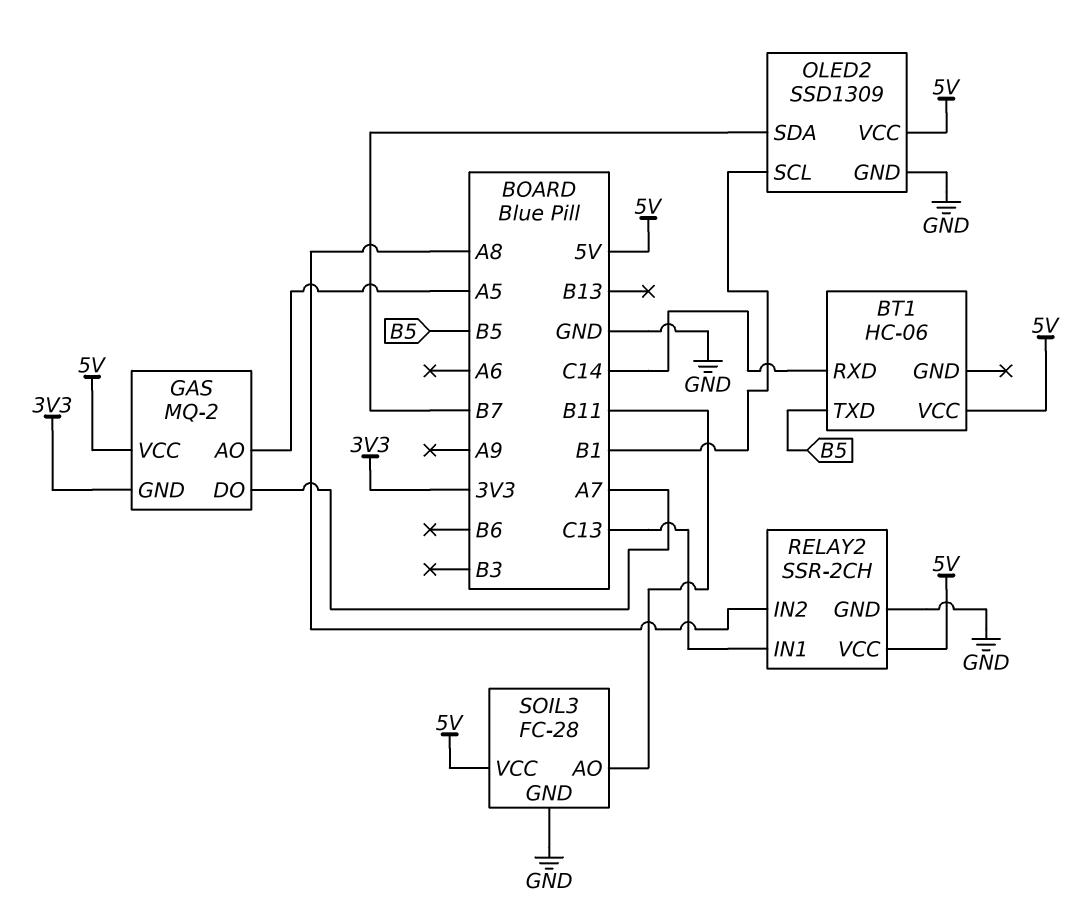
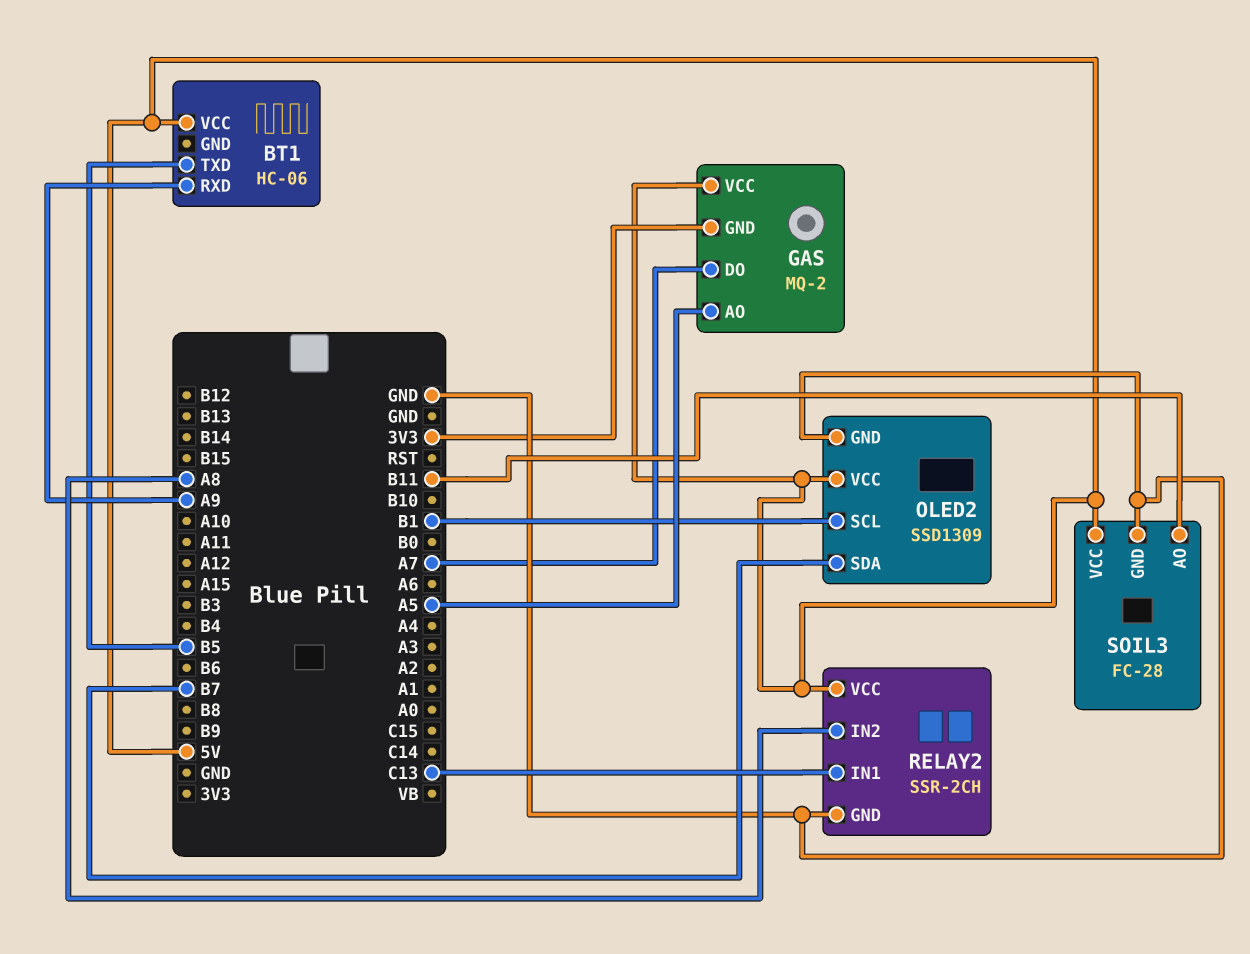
BT1 pin RXD: C14 -> A9

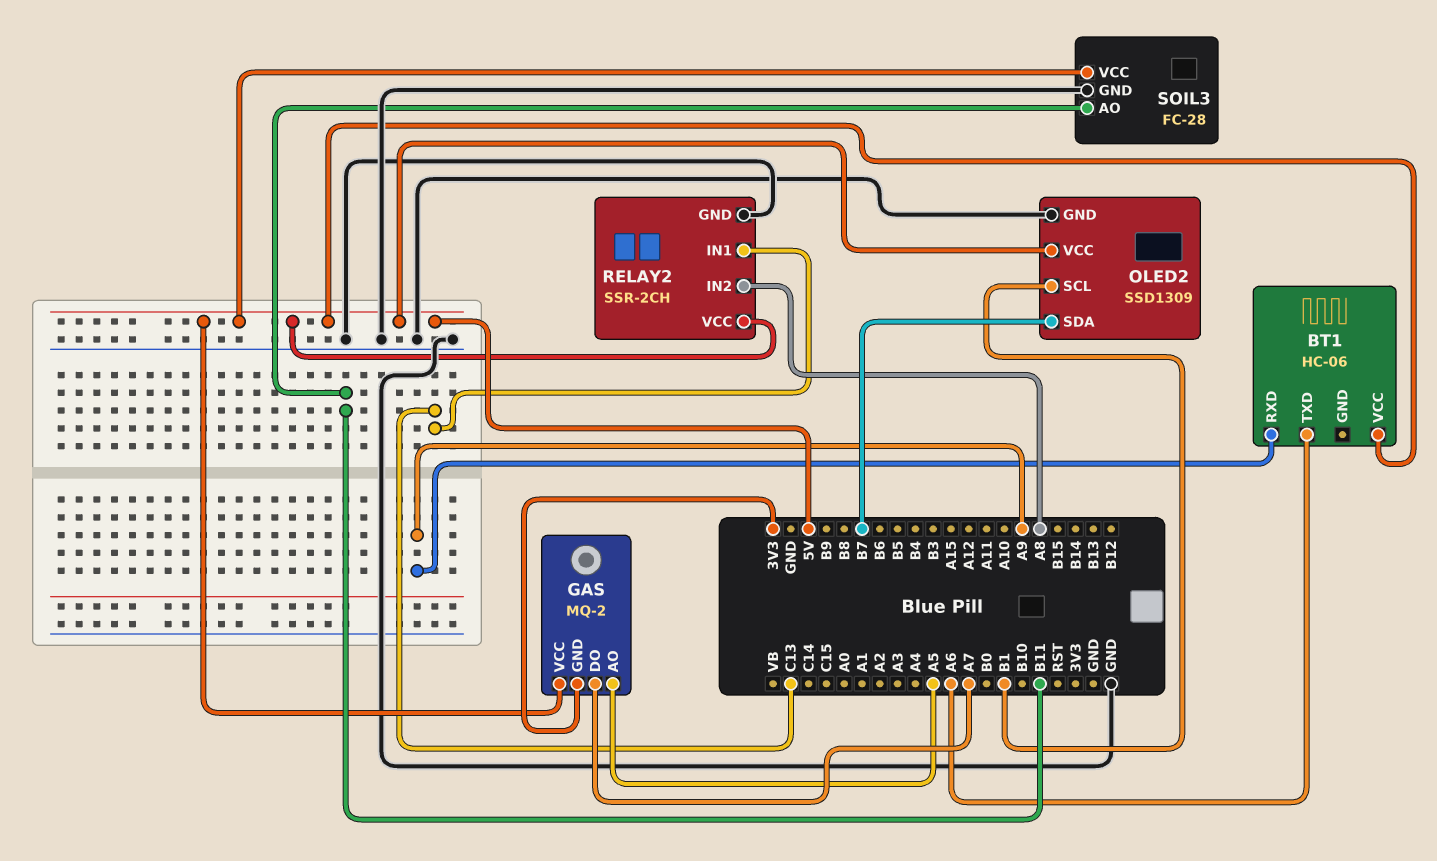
BT1 pin TXD: B5 -> A6

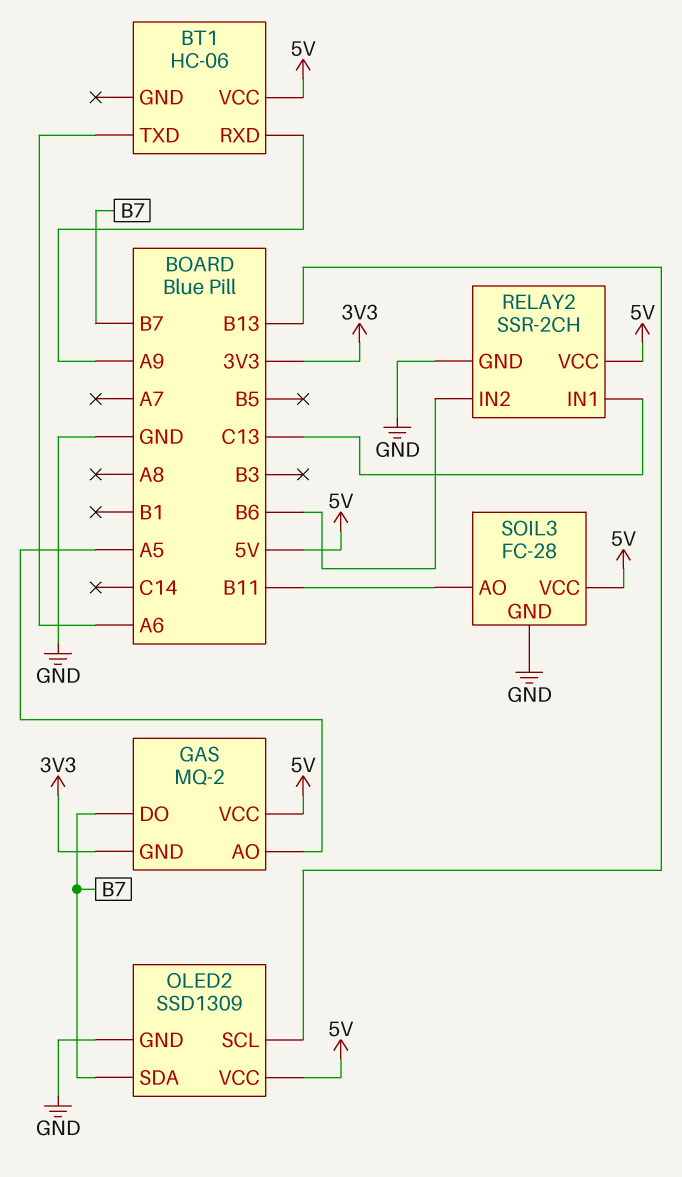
GAS pin DO: A7 -> B7
OLED2 pin SCL: B1 -> B13
RELAY2 pin IN2: A8 -> B6

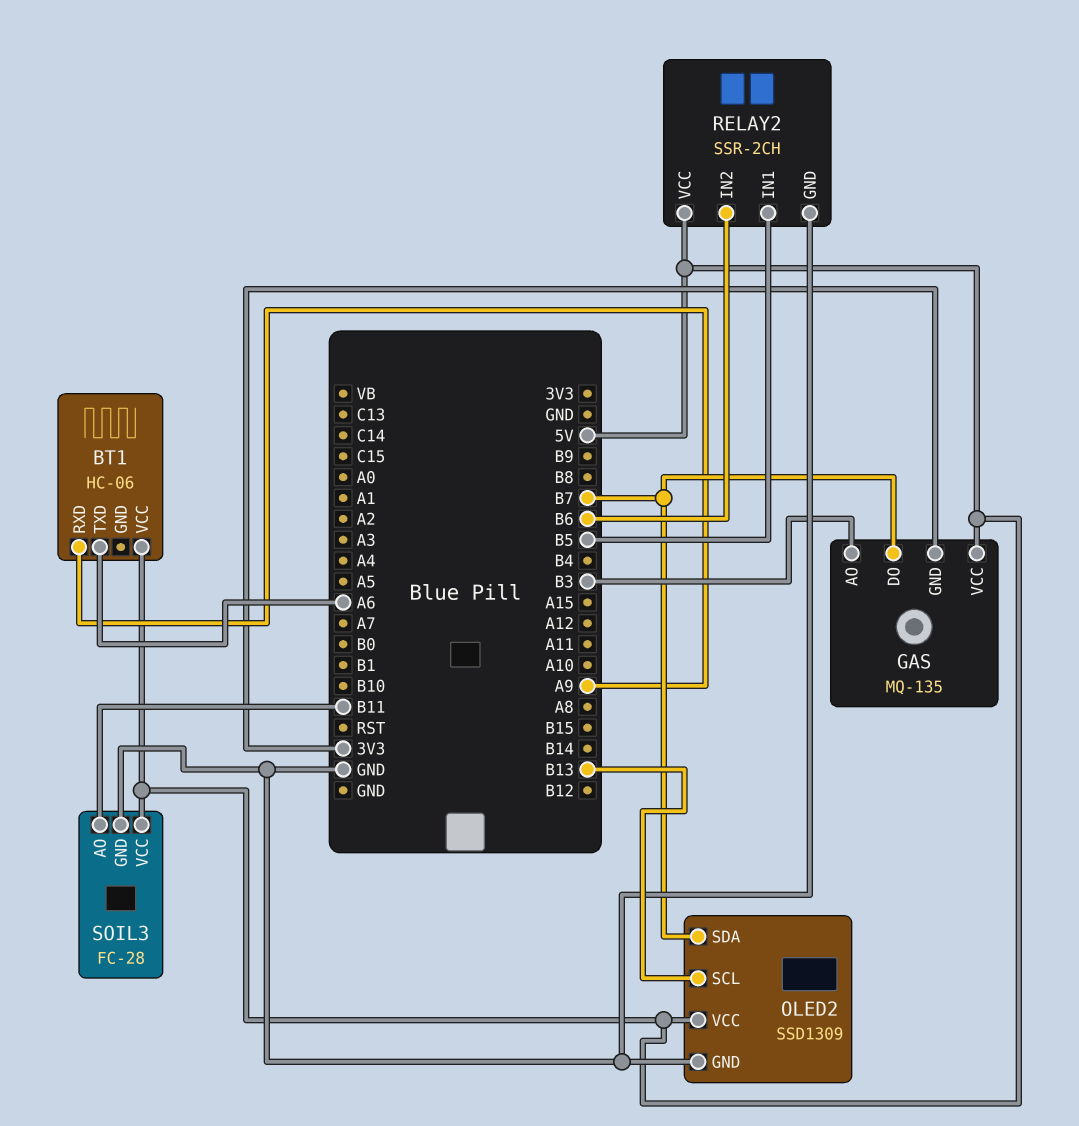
GAS: MQ-2 -> MQ-135
GAS pin AO: A5 -> B3
RELAY2 pin IN1: C13 -> B5

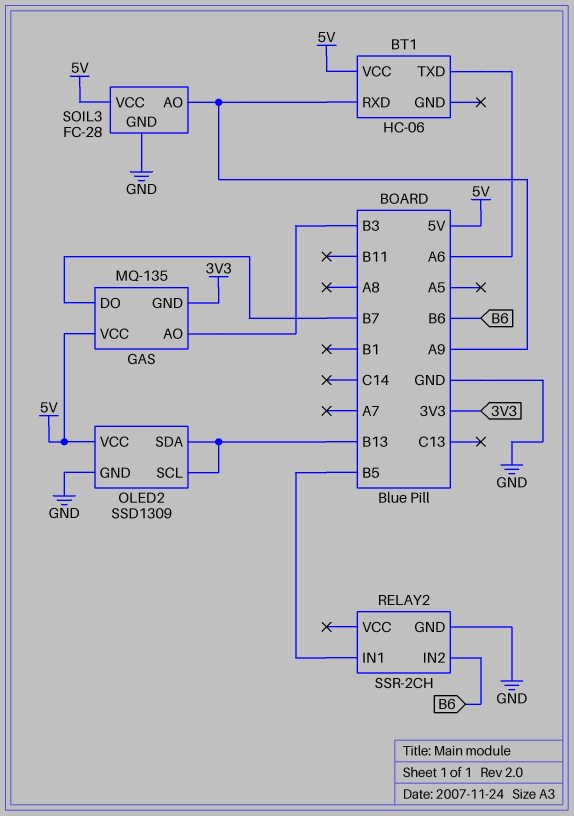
OLED2 pin SDA: B7 -> B13
RELAY2 pin VCC: 5V -> none
SOIL3 pin AO: B11 -> A9

